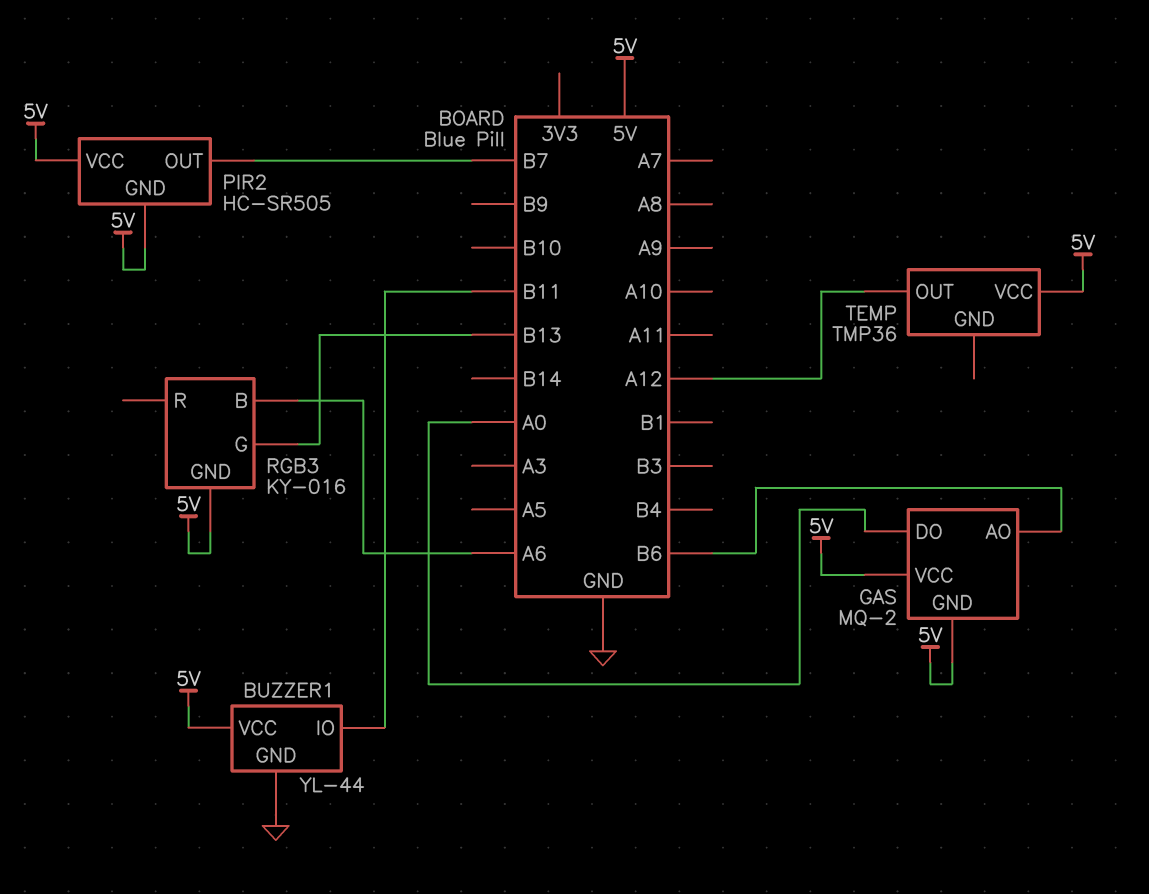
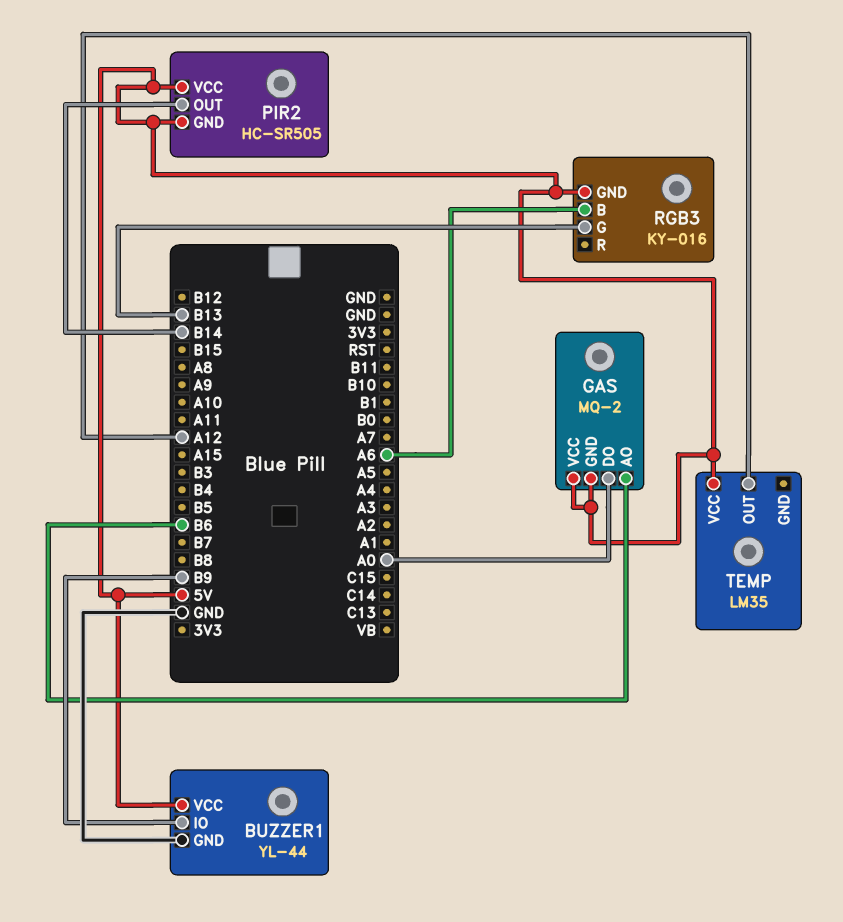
BUZZER1 pin IO: B11 -> B9
PIR2 pin OUT: B7 -> B14
TEMP: TMP36 -> LM35

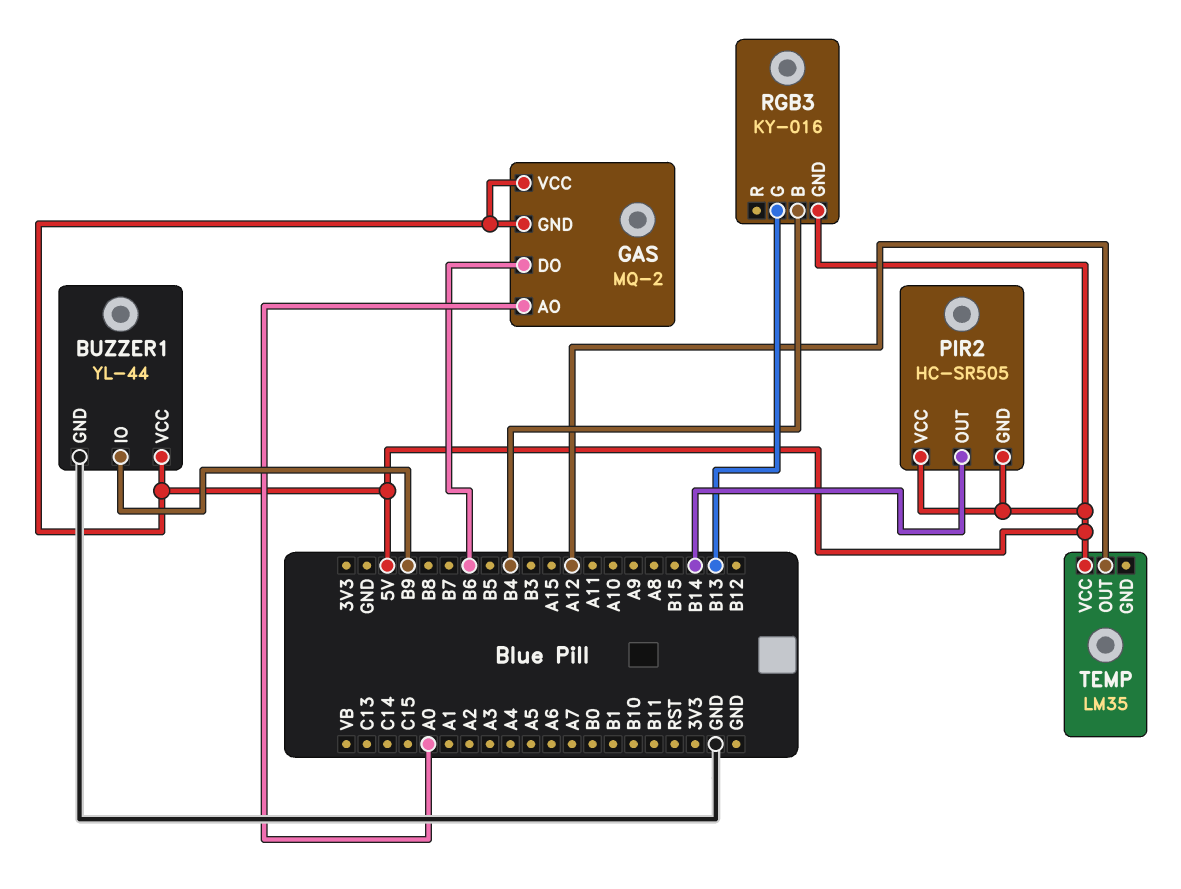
GAS pin AO: B6 -> A0
GAS pin DO: A0 -> B6
RGB3 pin B: A6 -> B4

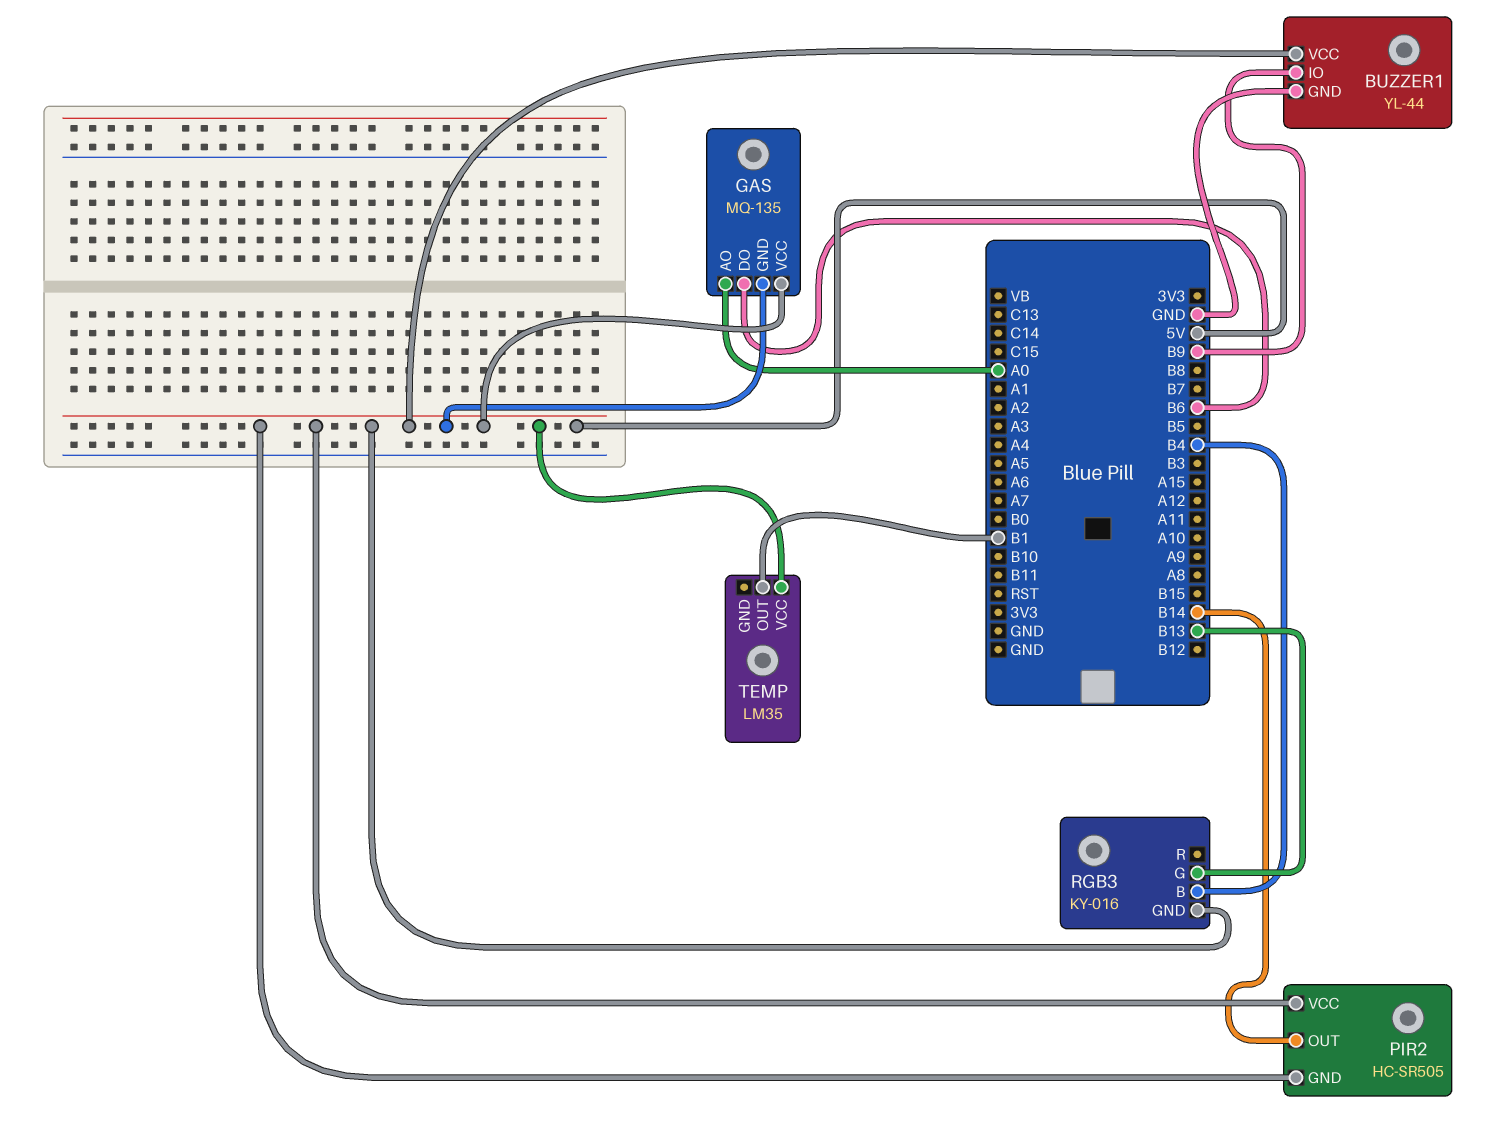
GAS: MQ-2 -> MQ-135
TEMP pin OUT: A12 -> B1

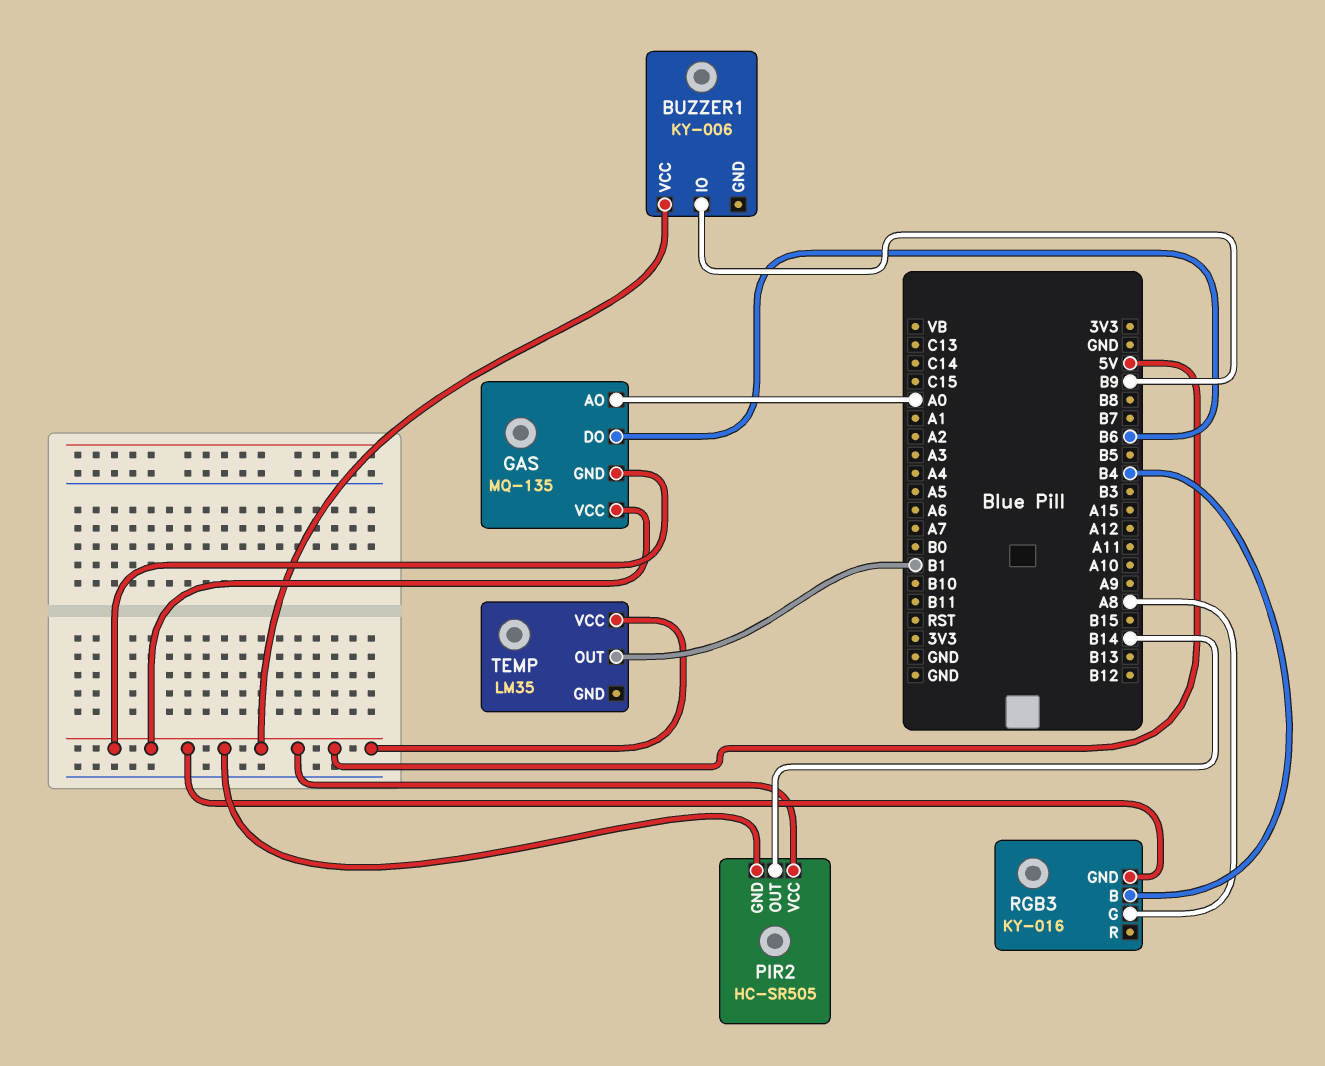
BUZZER1: YL-44 -> KY-006
BUZZER1 pin GND: GND -> none
RGB3 pin G: B13 -> A8

